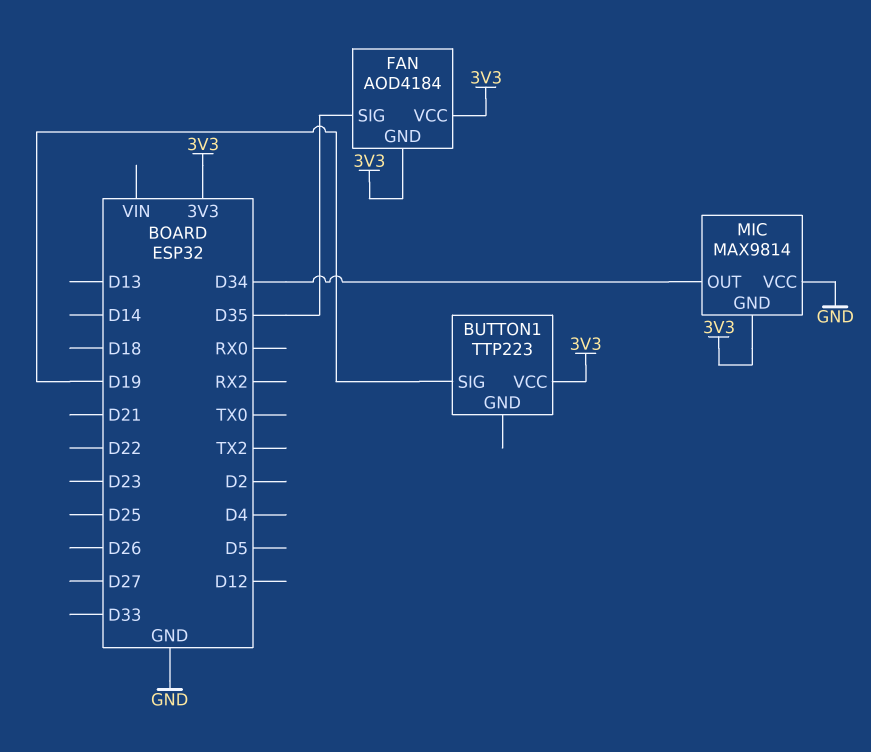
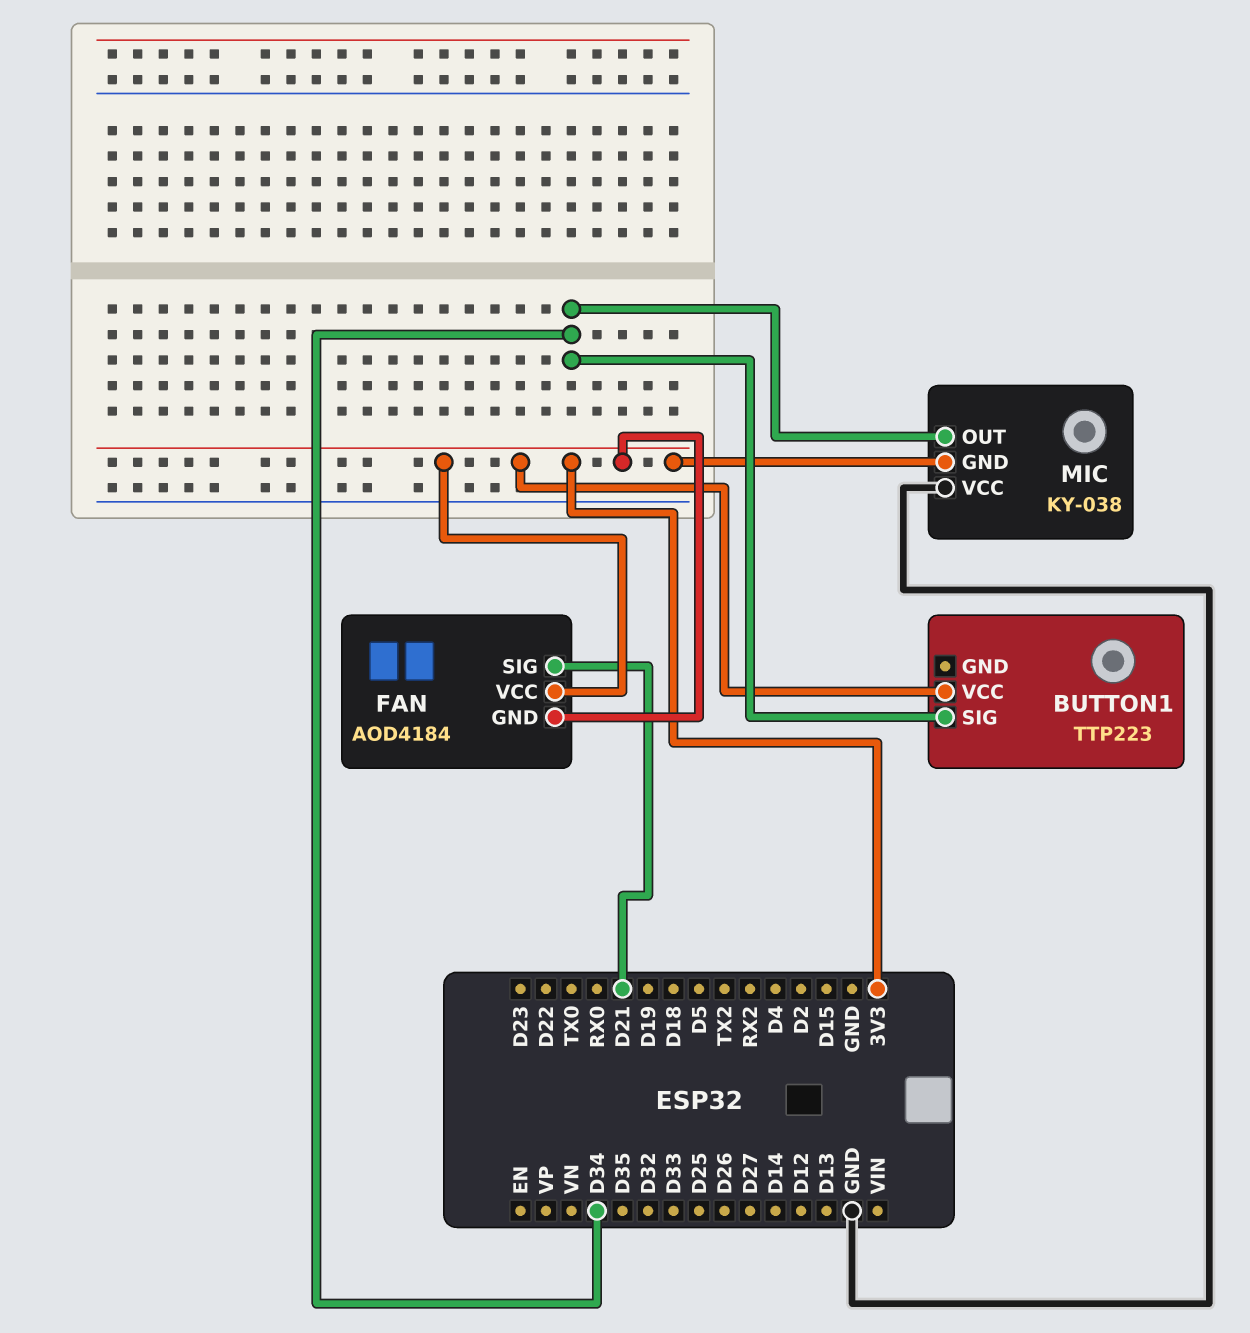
BUTTON1 pin SIG: D19 -> D34
FAN pin SIG: D35 -> D21
MIC: MAX9814 -> KY-038

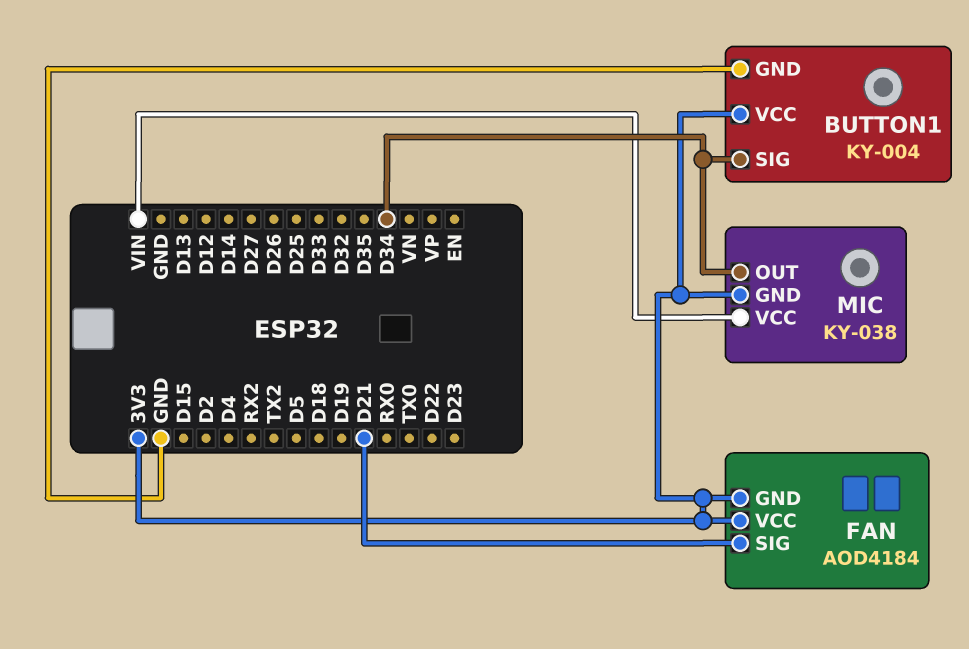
BUTTON1: TTP223 -> KY-004
BUTTON1 pin GND: none -> GND
MIC pin VCC: GND -> VIN

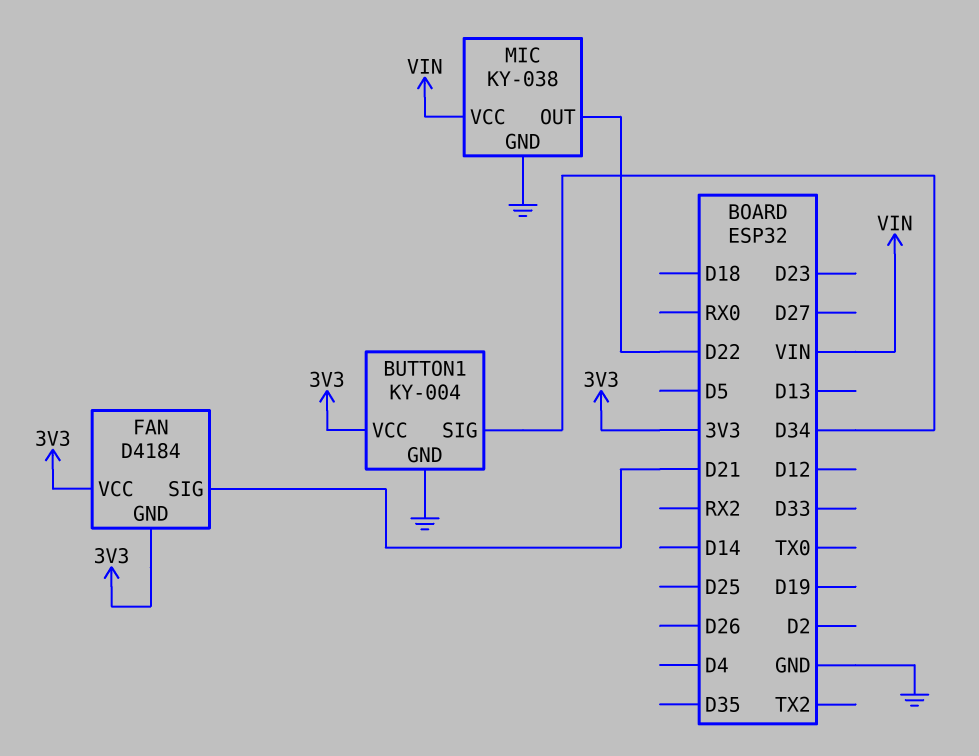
FAN: AOD4184 -> D4184
MIC pin GND: 3V3 -> GND
MIC pin OUT: D34 -> D22

